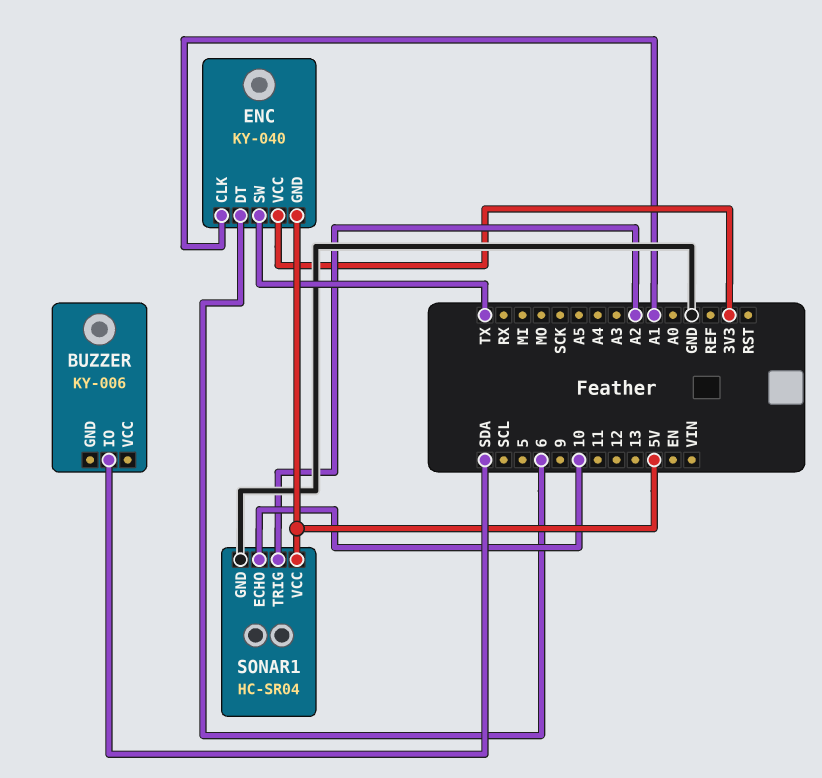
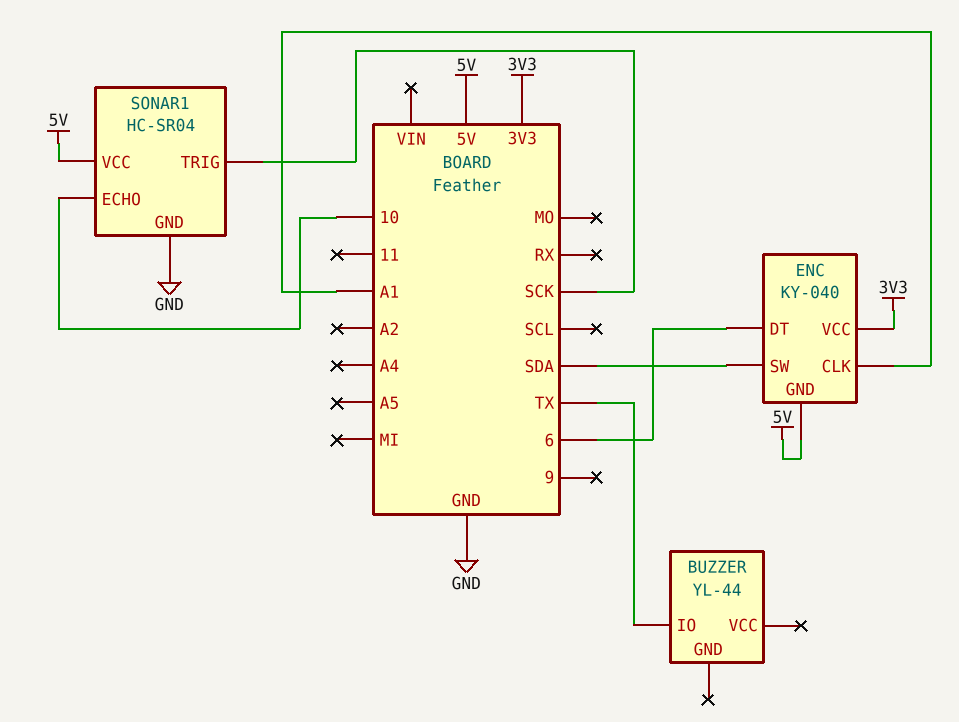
BUZZER: KY-006 -> YL-44
BUZZER pin IO: SDA -> TX
ENC pin SW: TX -> SDA
SONAR1 pin TRIG: A2 -> SCK

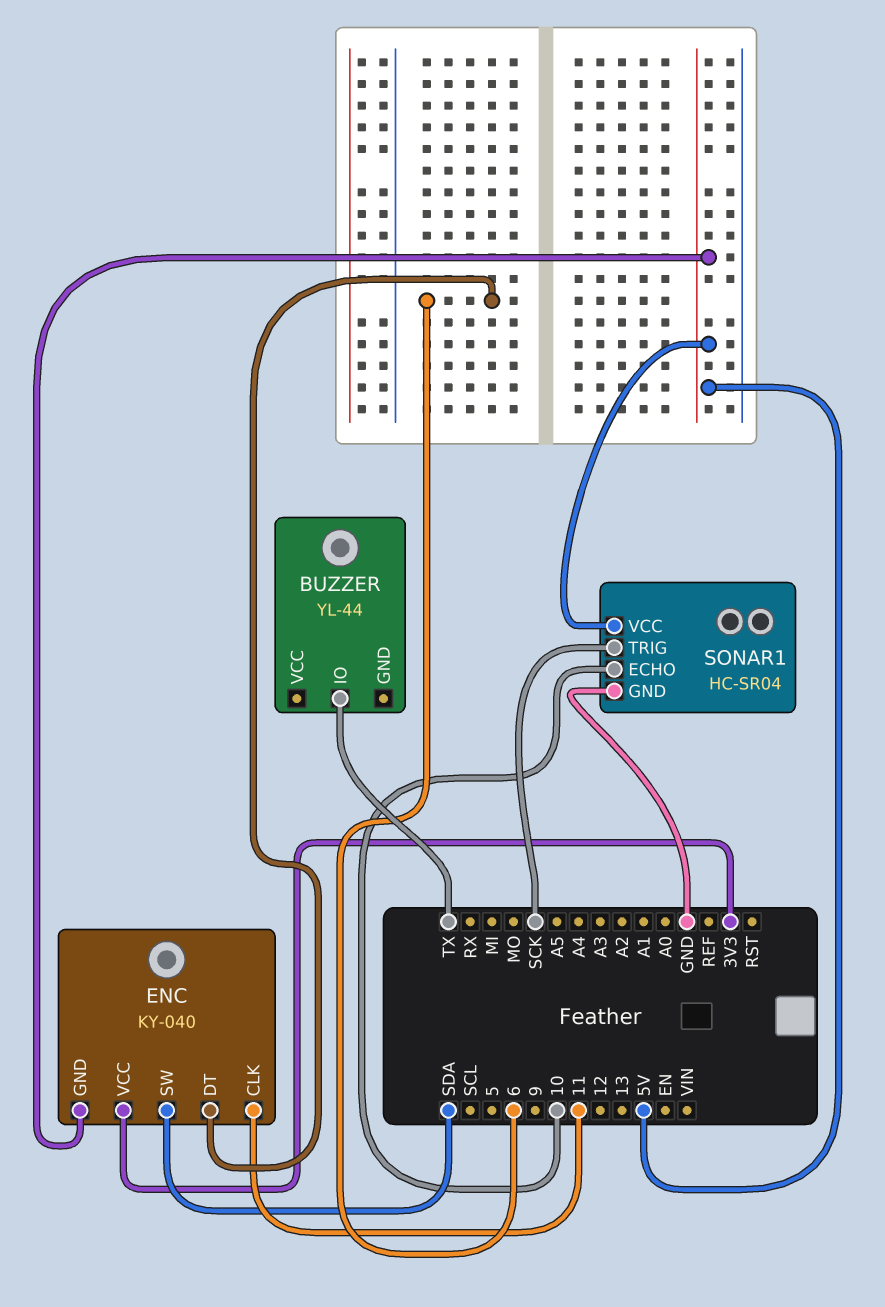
ENC pin CLK: A1 -> 11

